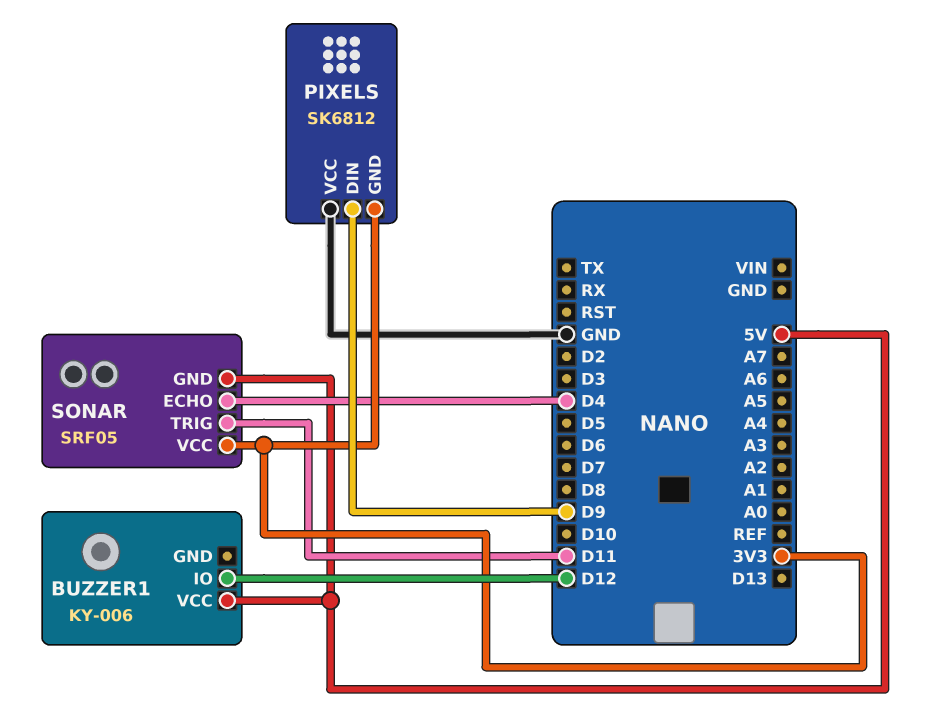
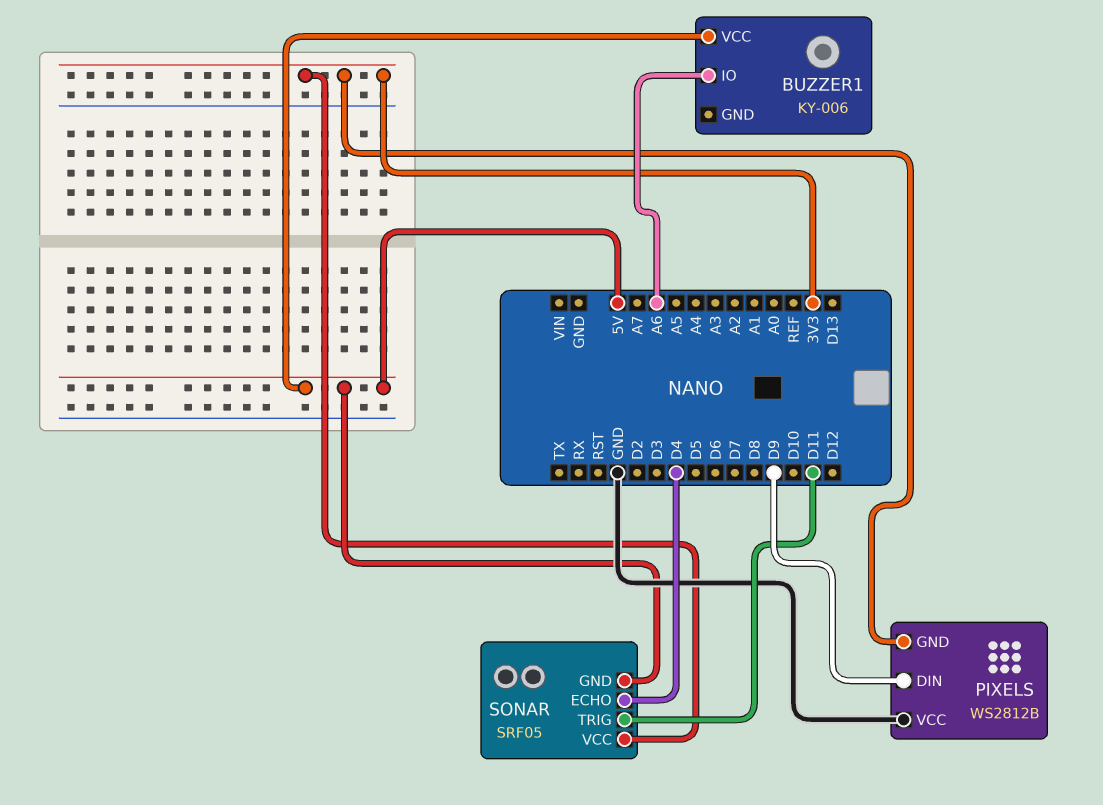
BUZZER1 pin IO: D12 -> A6
PIXELS: SK6812 -> WS2812B

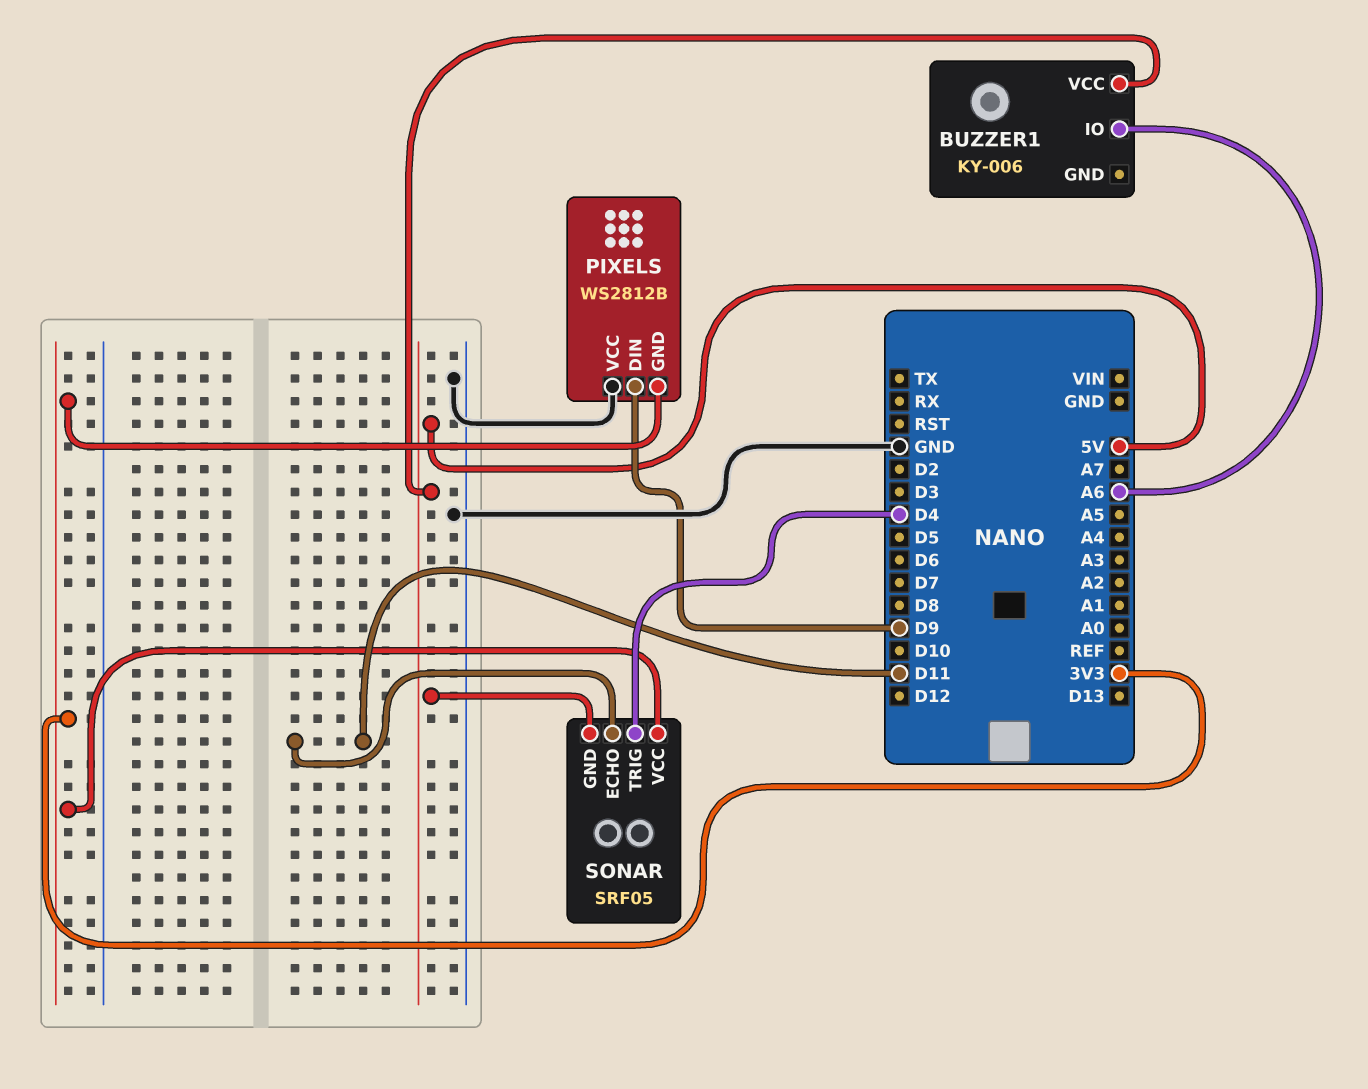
SONAR pin ECHO: D4 -> D11
SONAR pin TRIG: D11 -> D4

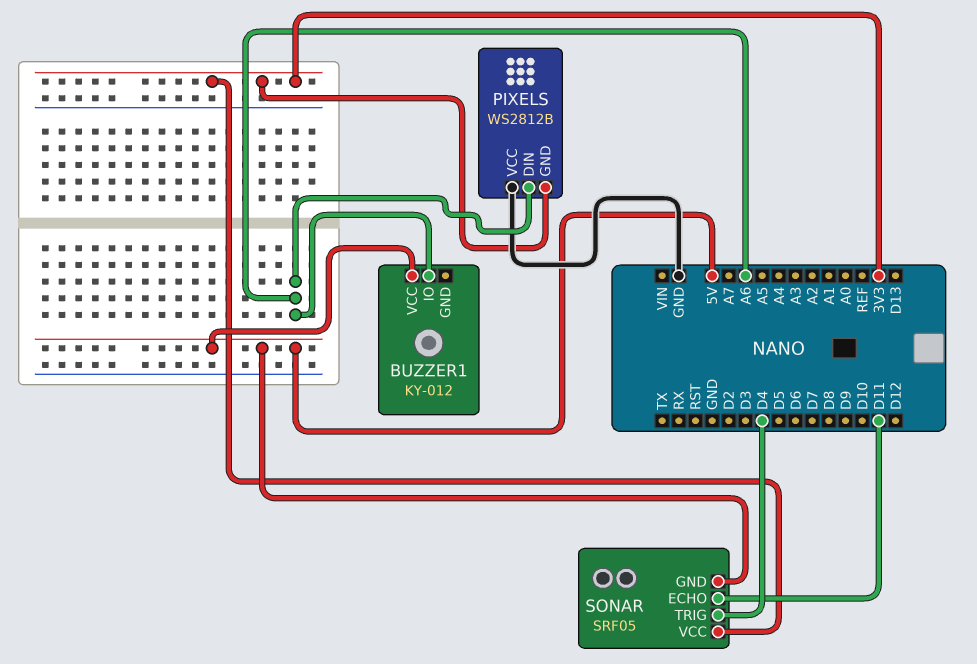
BUZZER1: KY-006 -> KY-012
PIXELS pin DIN: D9 -> A6

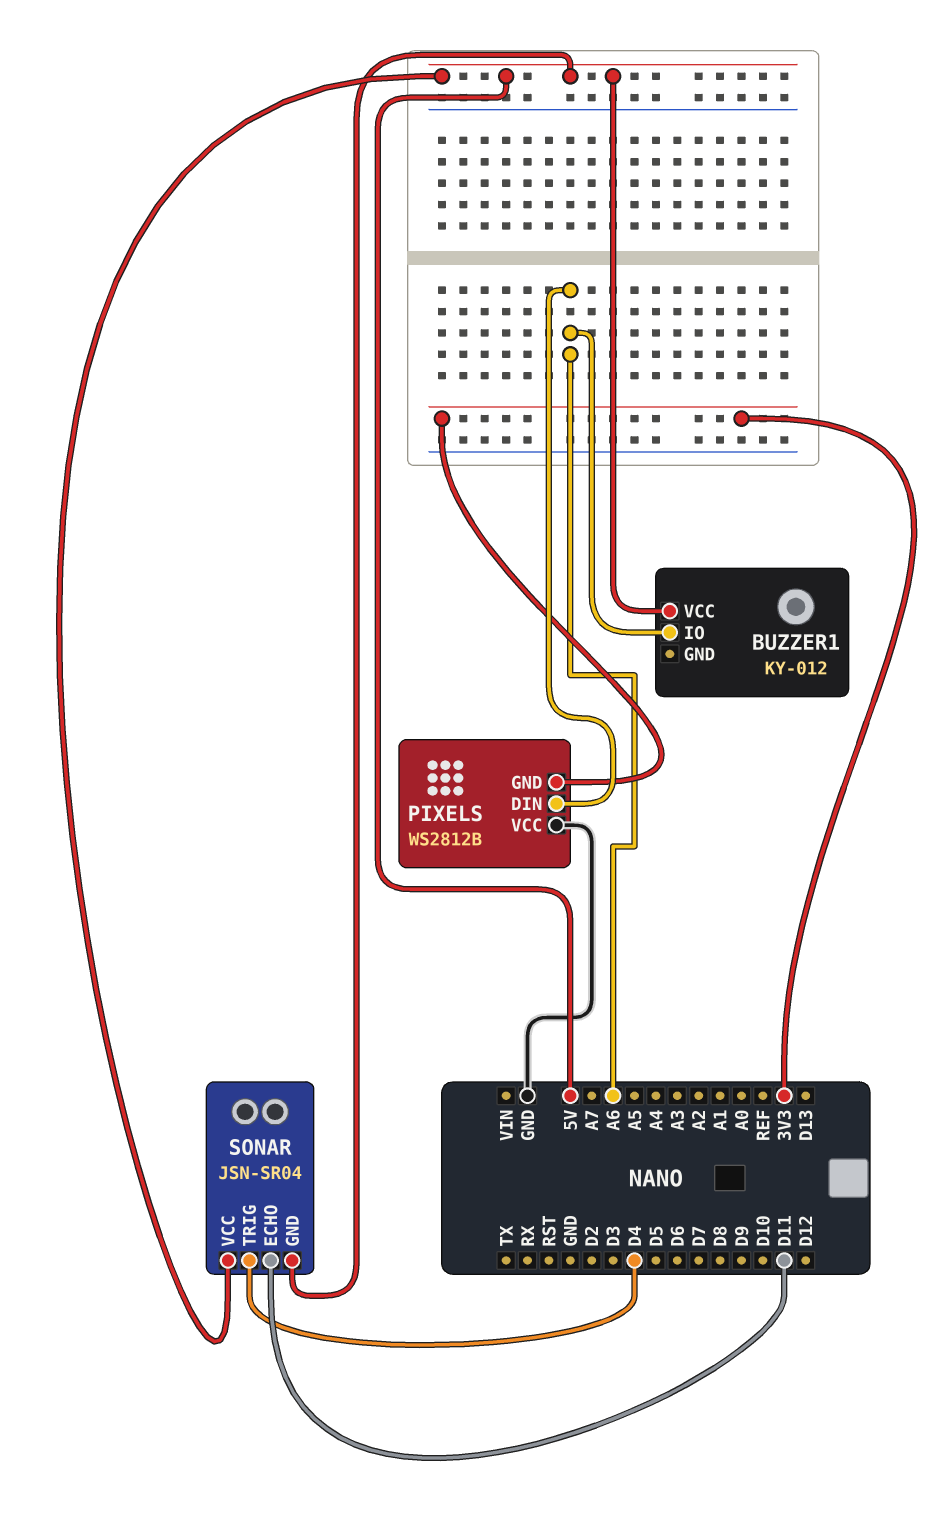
SONAR: SRF05 -> JSN-SR04
SONAR pin VCC: 3V3 -> 5V

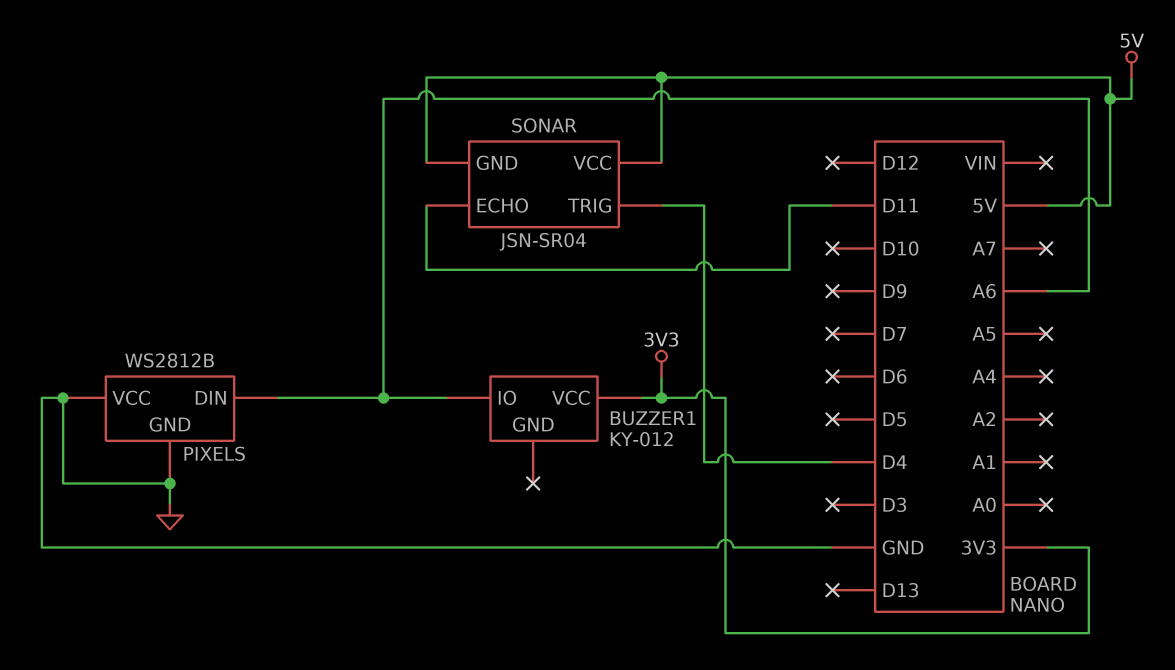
BUZZER1 pin VCC: 5V -> 3V3
PIXELS pin GND: 3V3 -> GND

